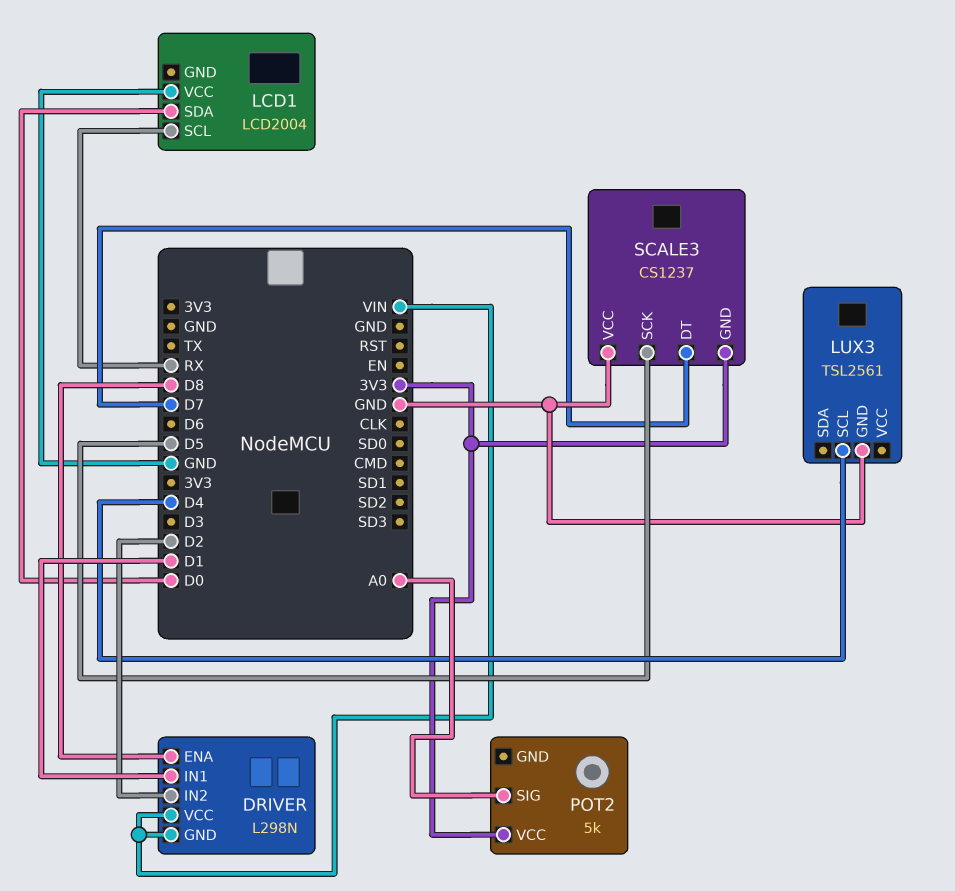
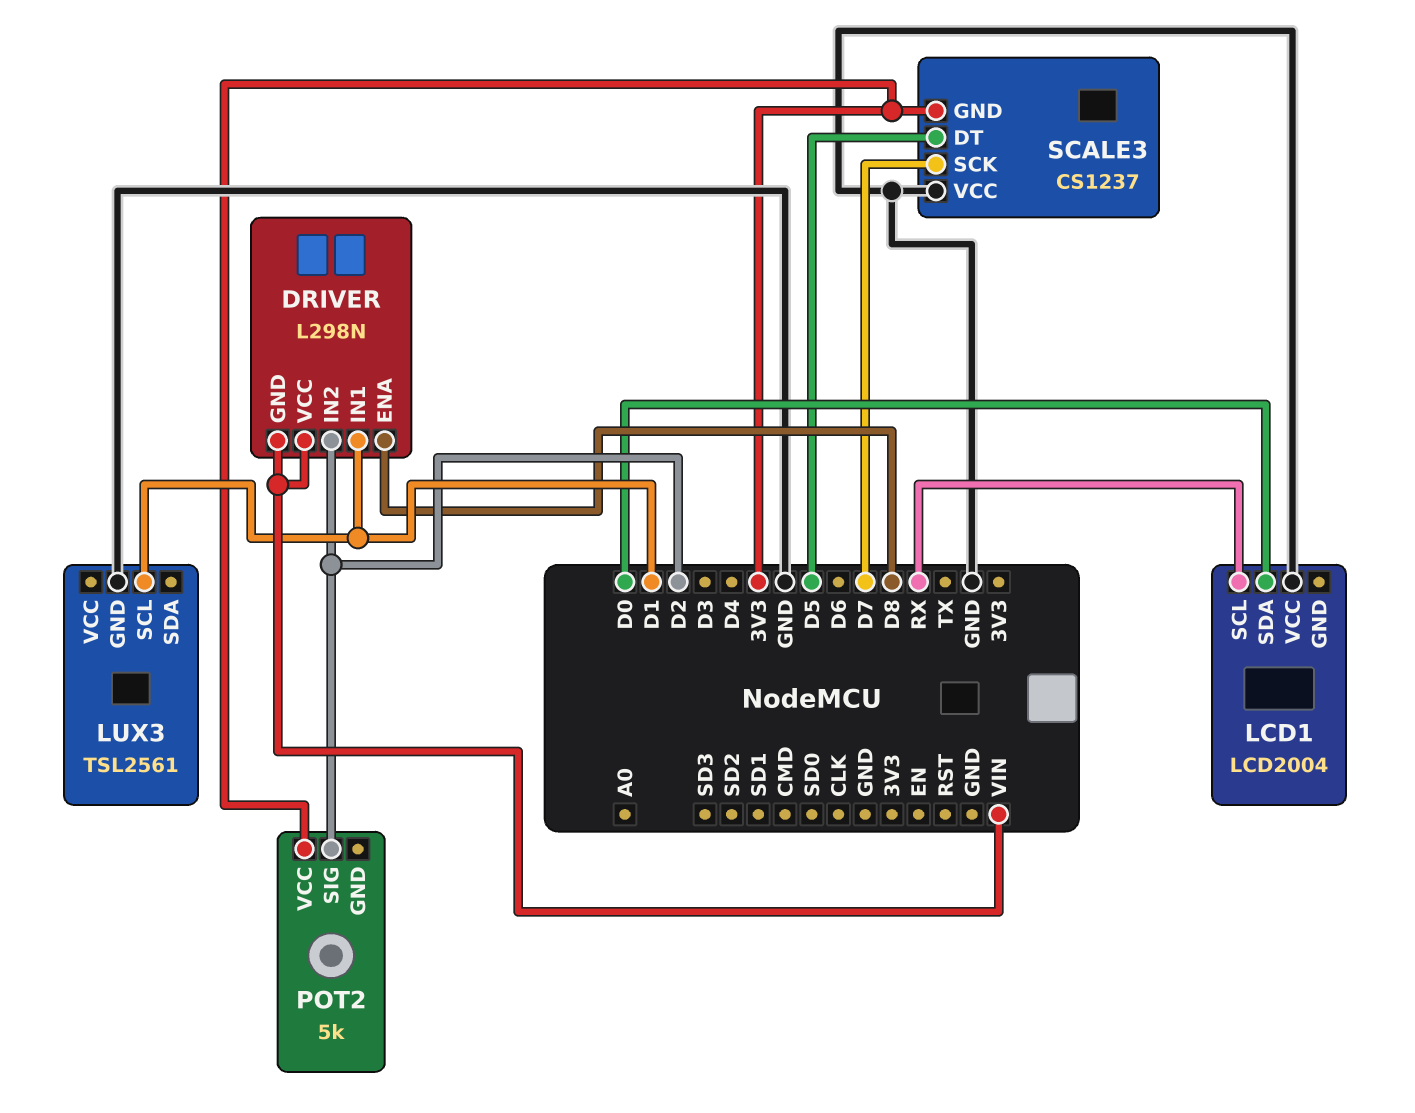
LUX3 pin SCL: D4 -> D1
POT2 pin SIG: A0 -> D2
SCALE3 pin DT: D7 -> D5
SCALE3 pin SCK: D5 -> D7

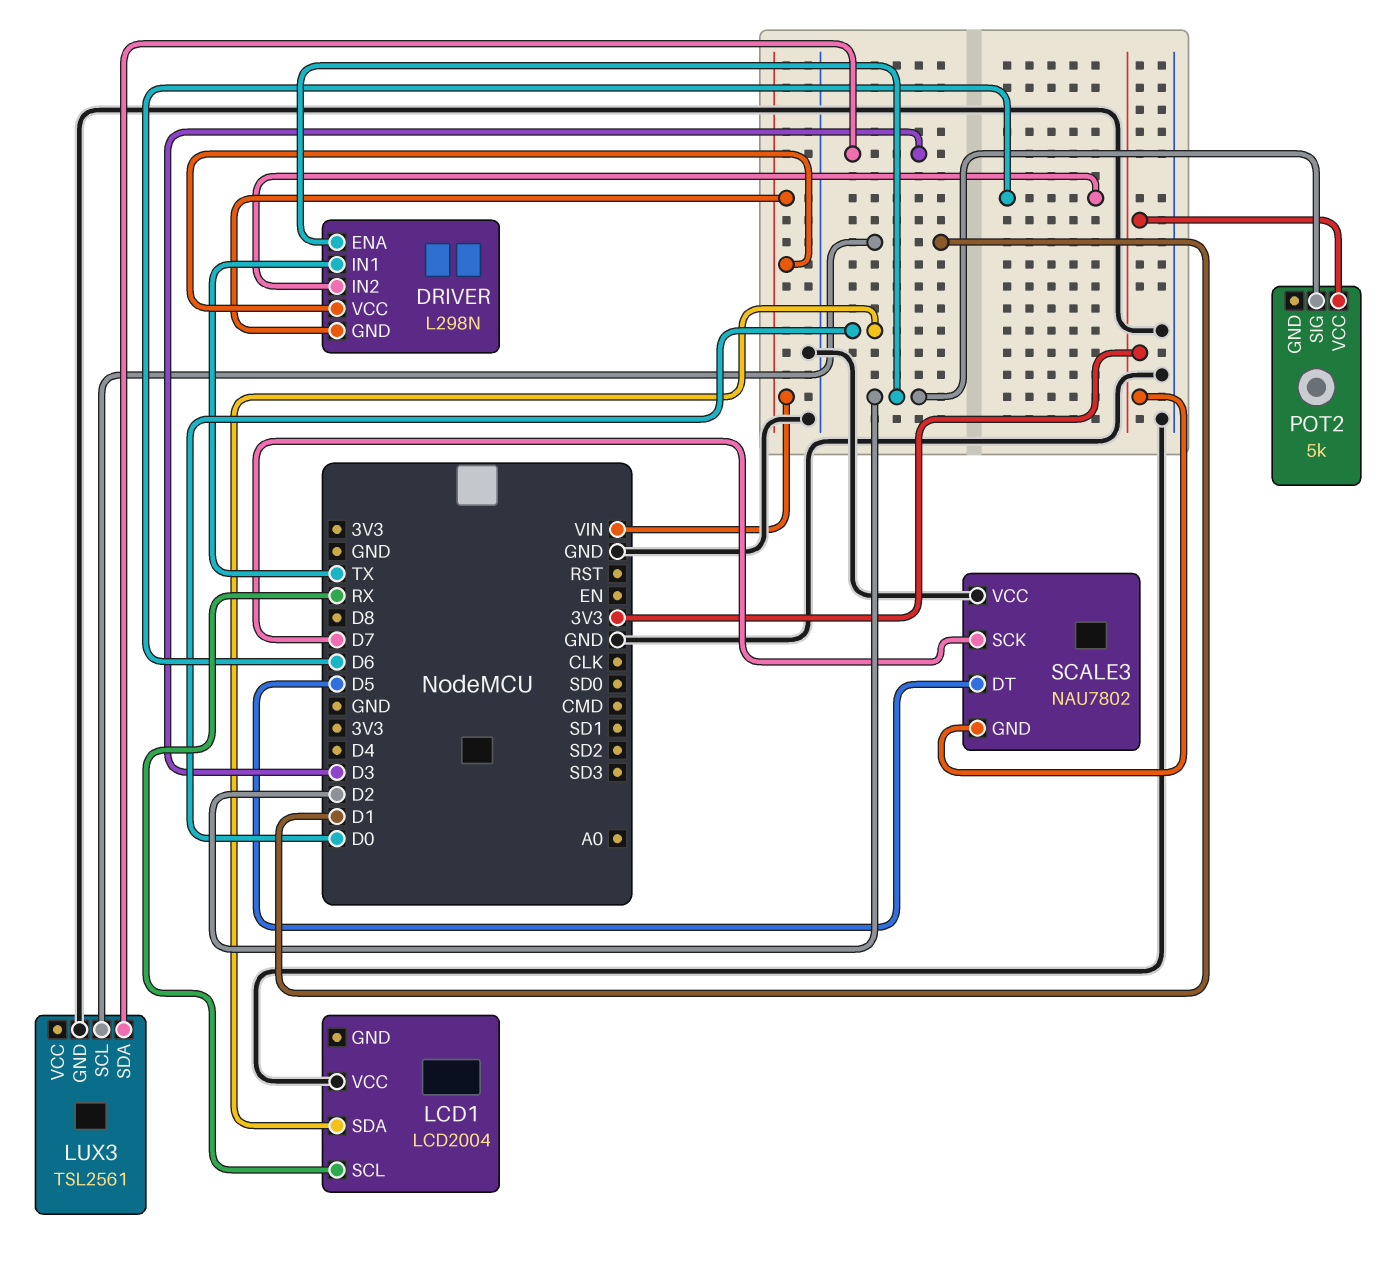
DRIVER pin ENA: D8 -> D2
DRIVER pin IN1: D1 -> TX
DRIVER pin IN2: D2 -> D6
LUX3 pin SDA: none -> D3
SCALE3: CS1237 -> NAU7802

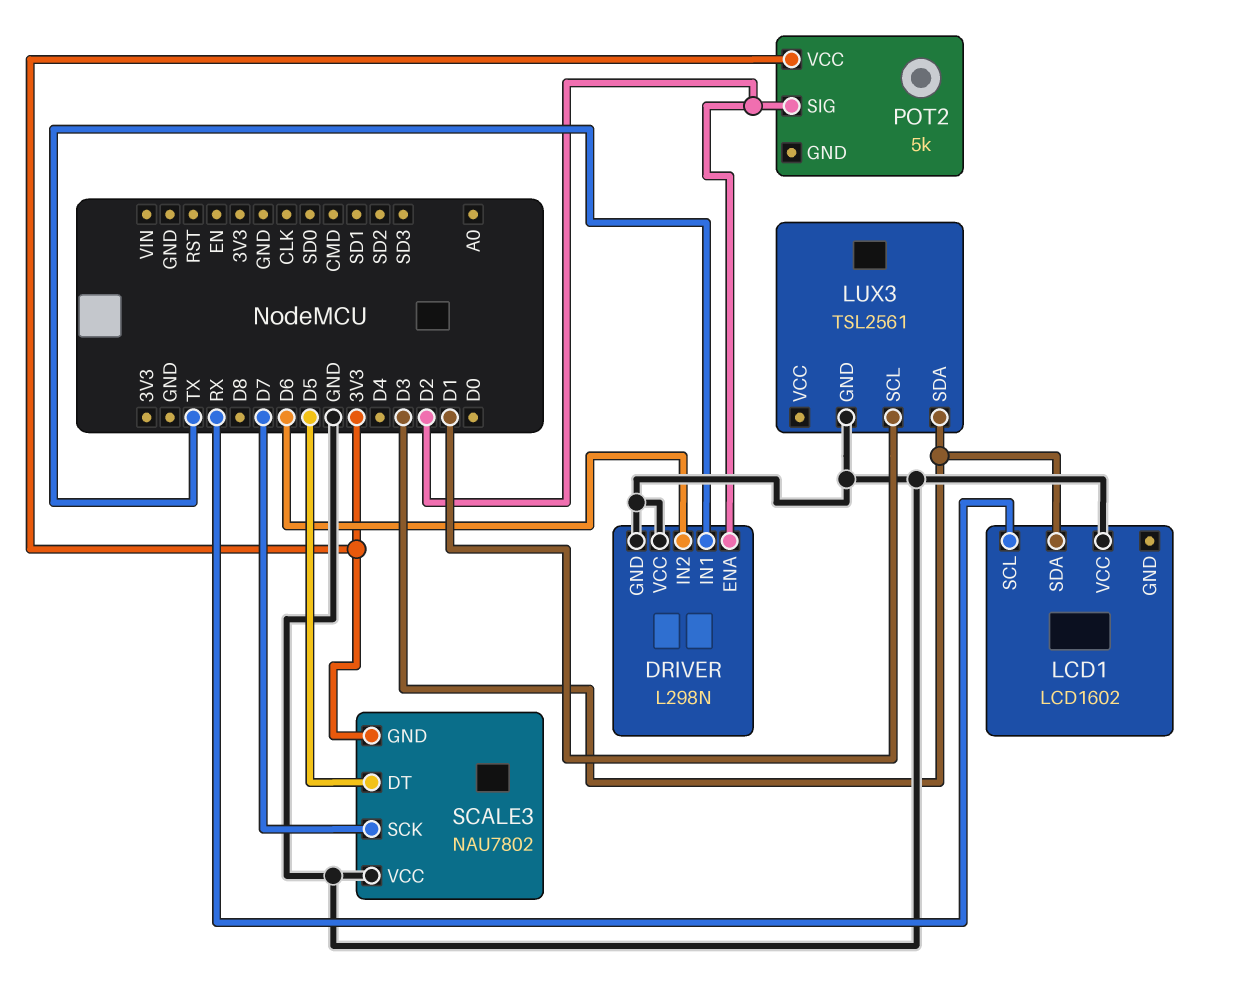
DRIVER pin GND: VIN -> GND
DRIVER pin VCC: VIN -> GND
LCD1: LCD2004 -> LCD1602
LCD1 pin SDA: D0 -> D3

